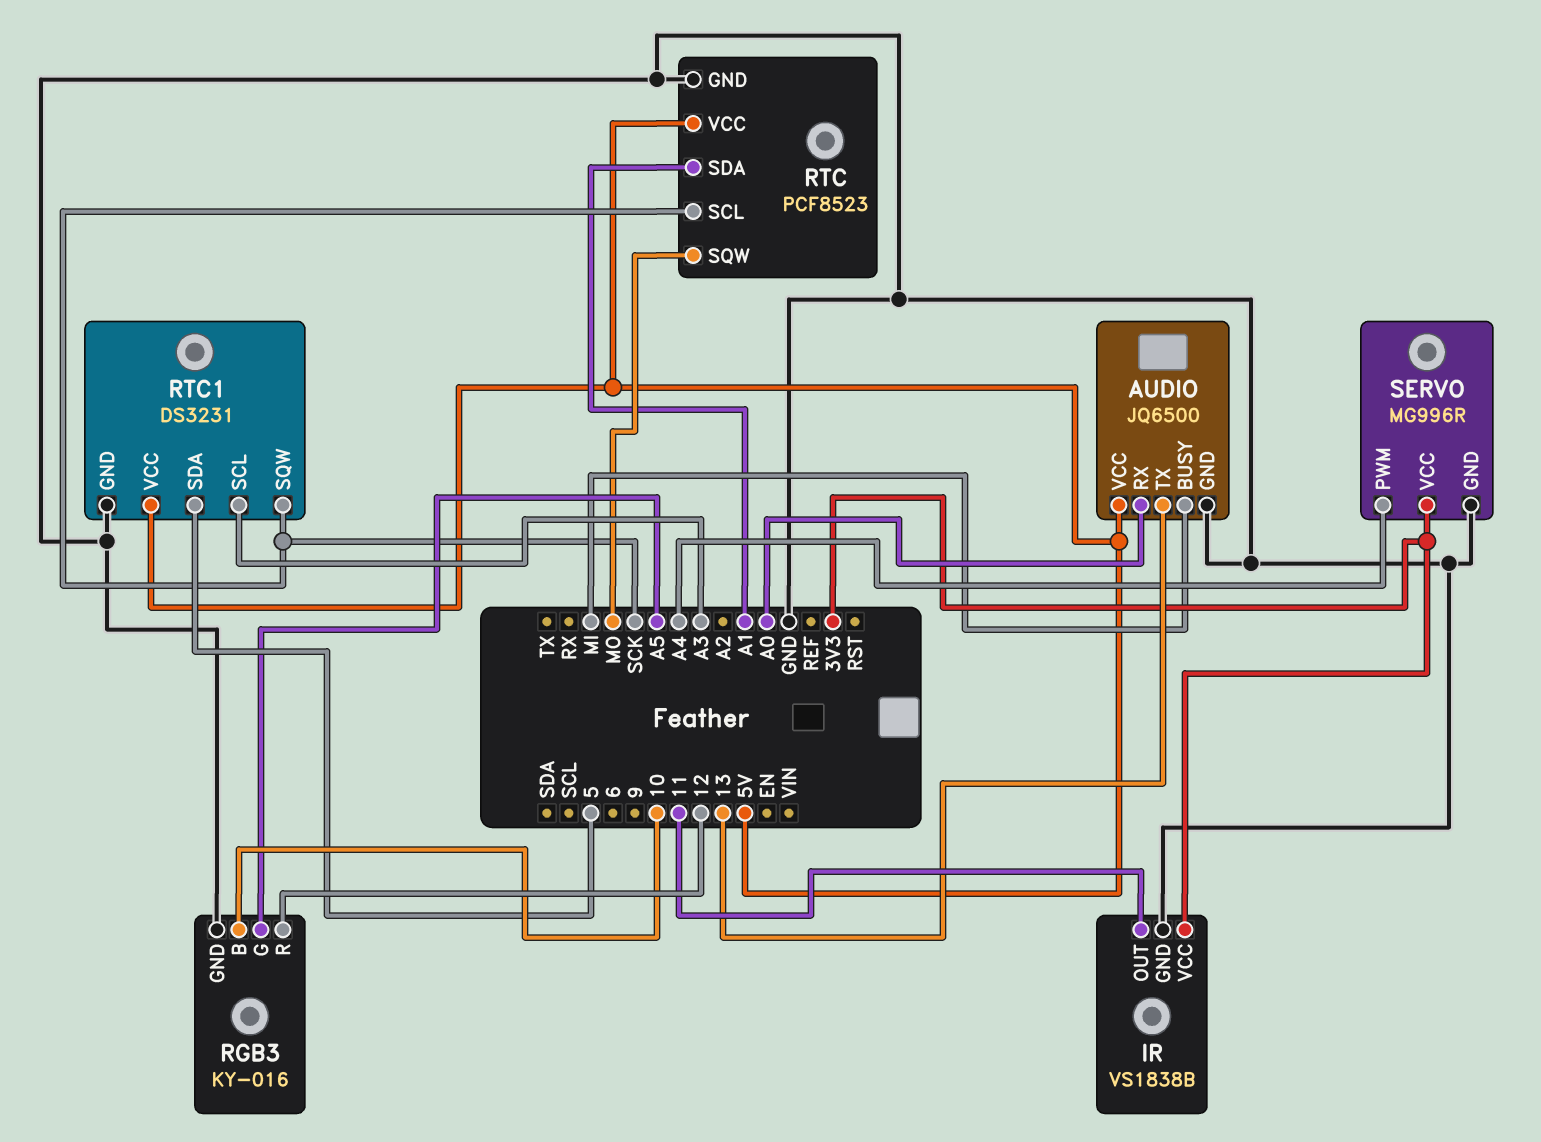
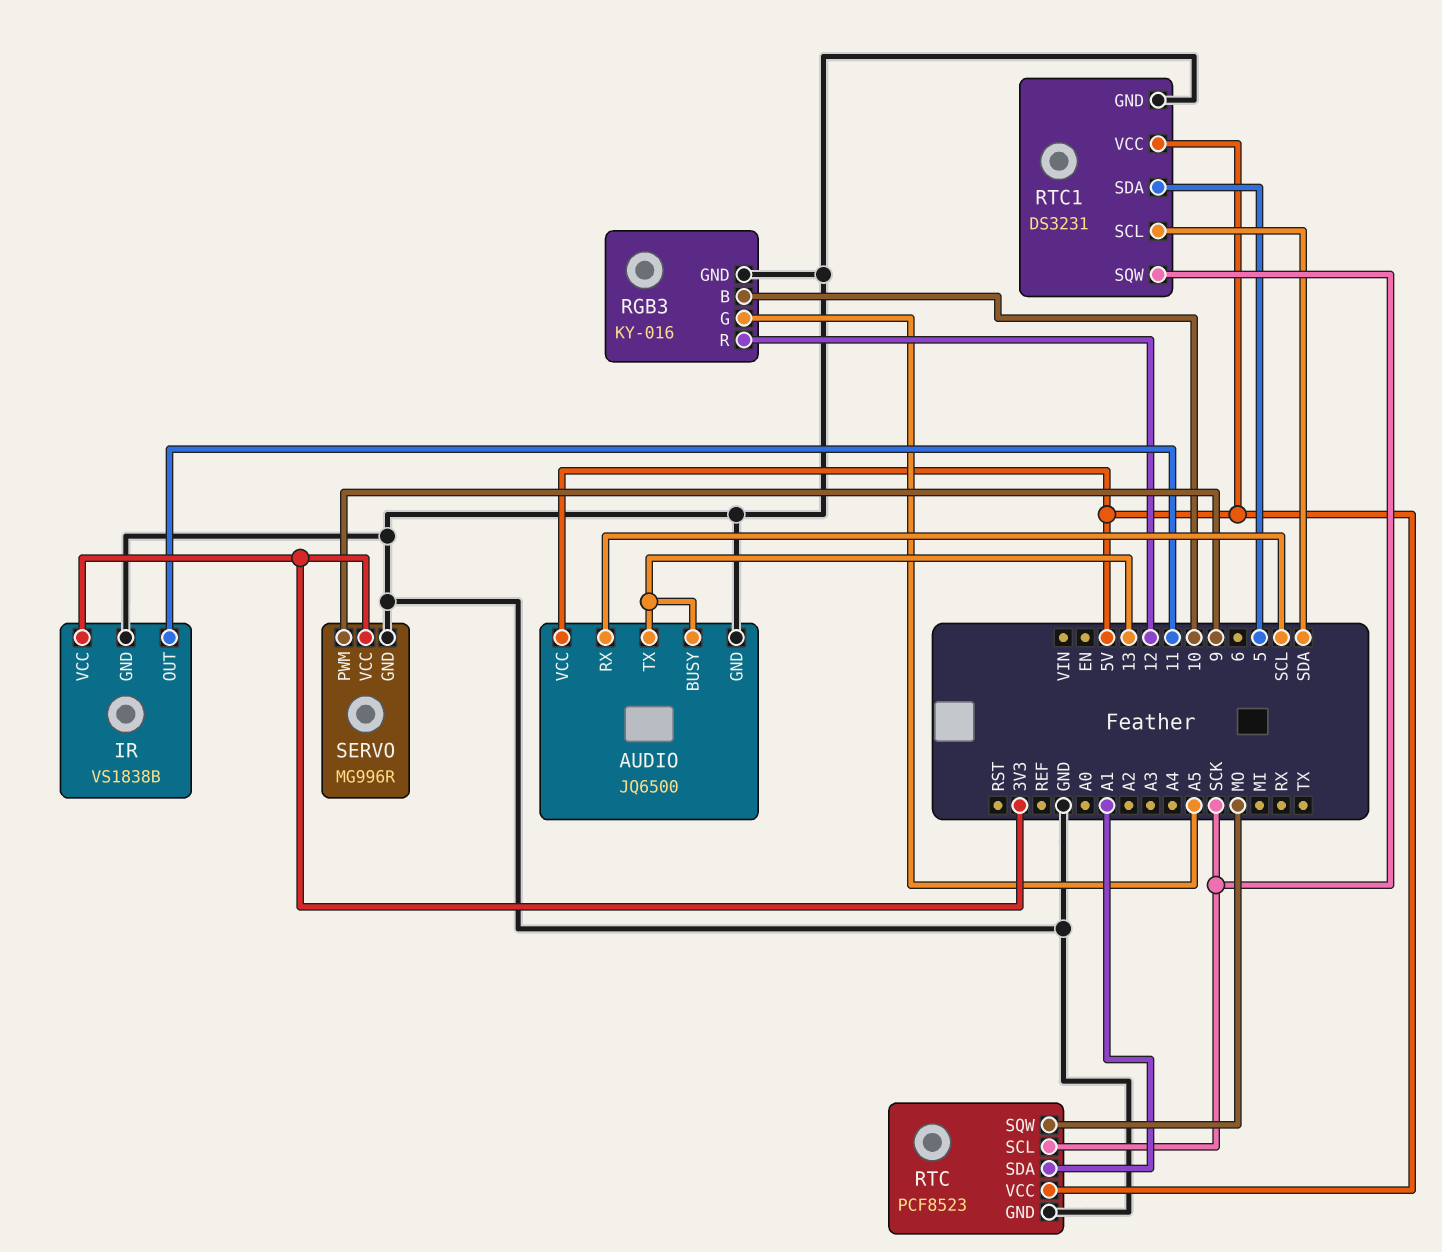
AUDIO pin BUSY: MI -> 13
AUDIO pin RX: A0 -> SCL
RTC1 pin SCL: A3 -> SDA
SERVO pin PWM: A4 -> 9

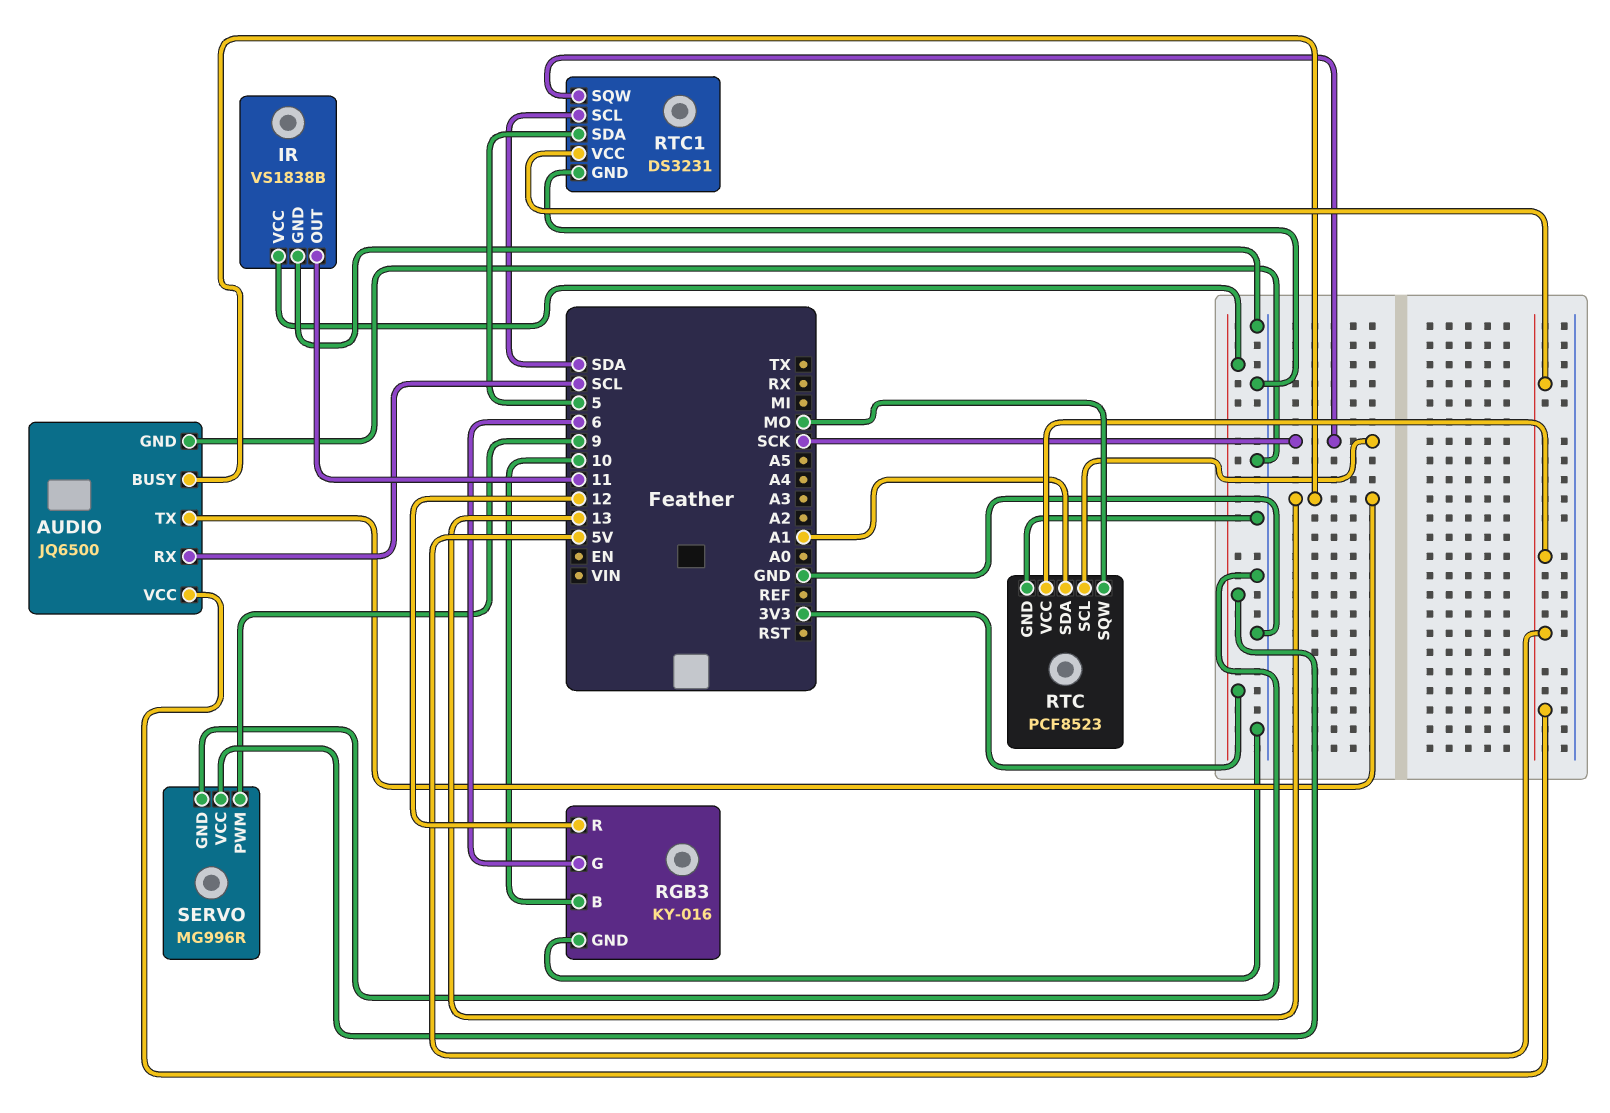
RGB3 pin G: A5 -> 6

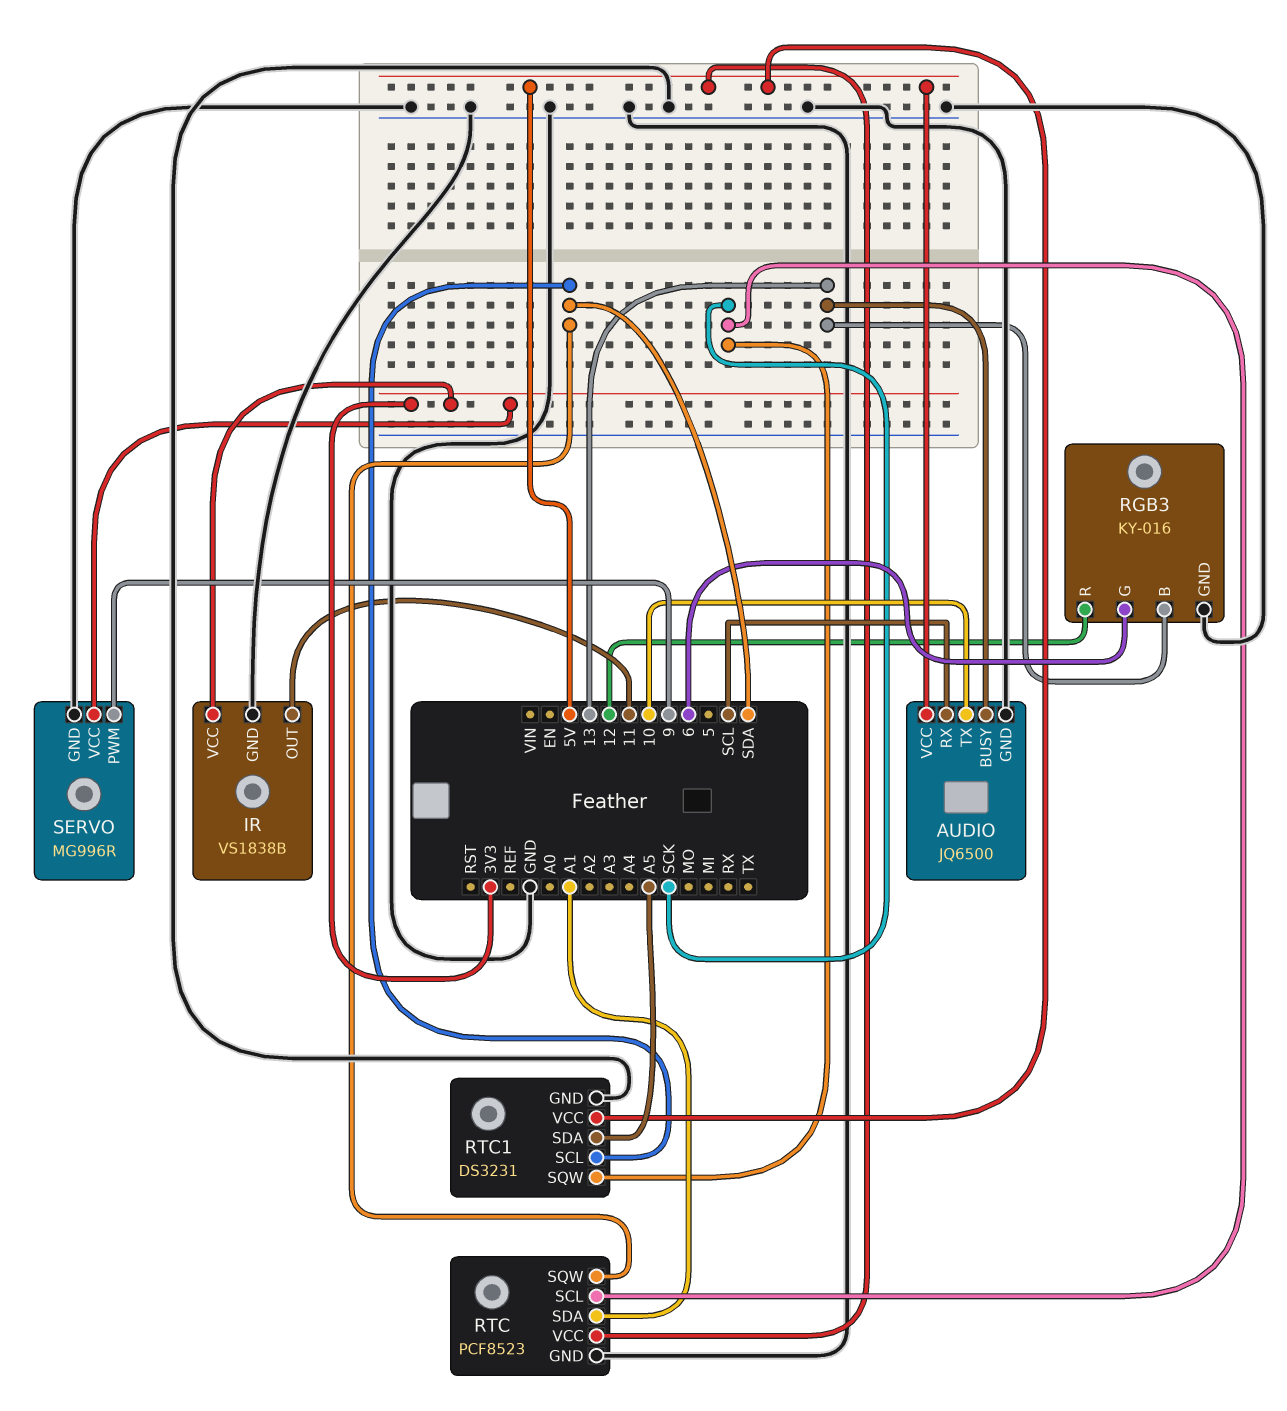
AUDIO pin TX: 13 -> 10
RGB3 pin B: 10 -> 13
RTC pin SQW: MO -> SDA
RTC1 pin SDA: 5 -> A5

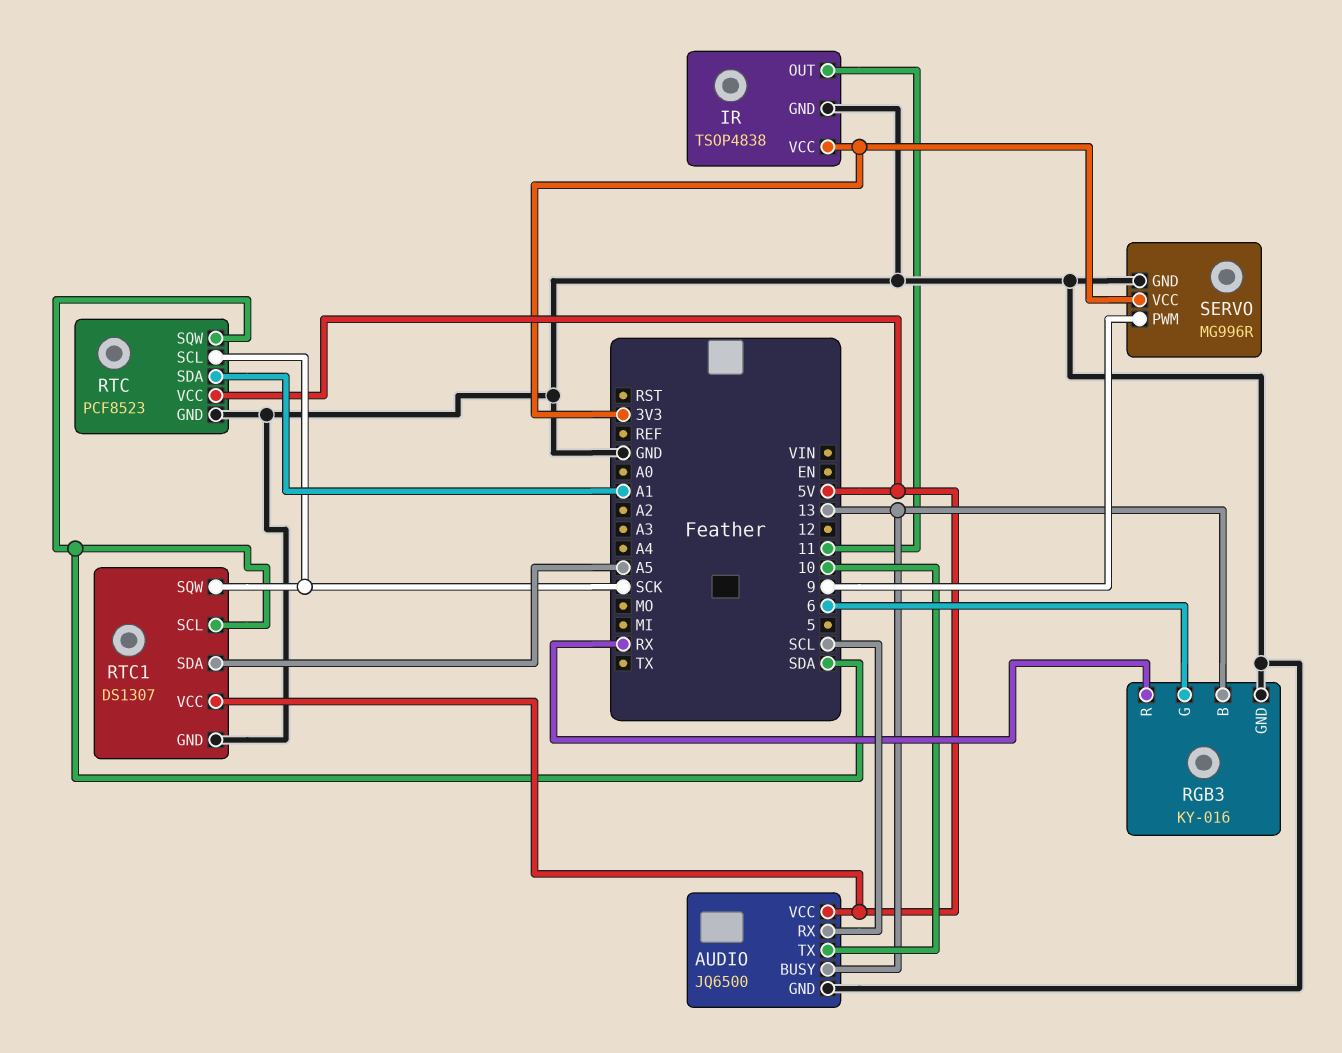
IR: VS1838B -> TSOP4838
RGB3 pin R: 12 -> RX
RTC1: DS3231 -> DS1307

